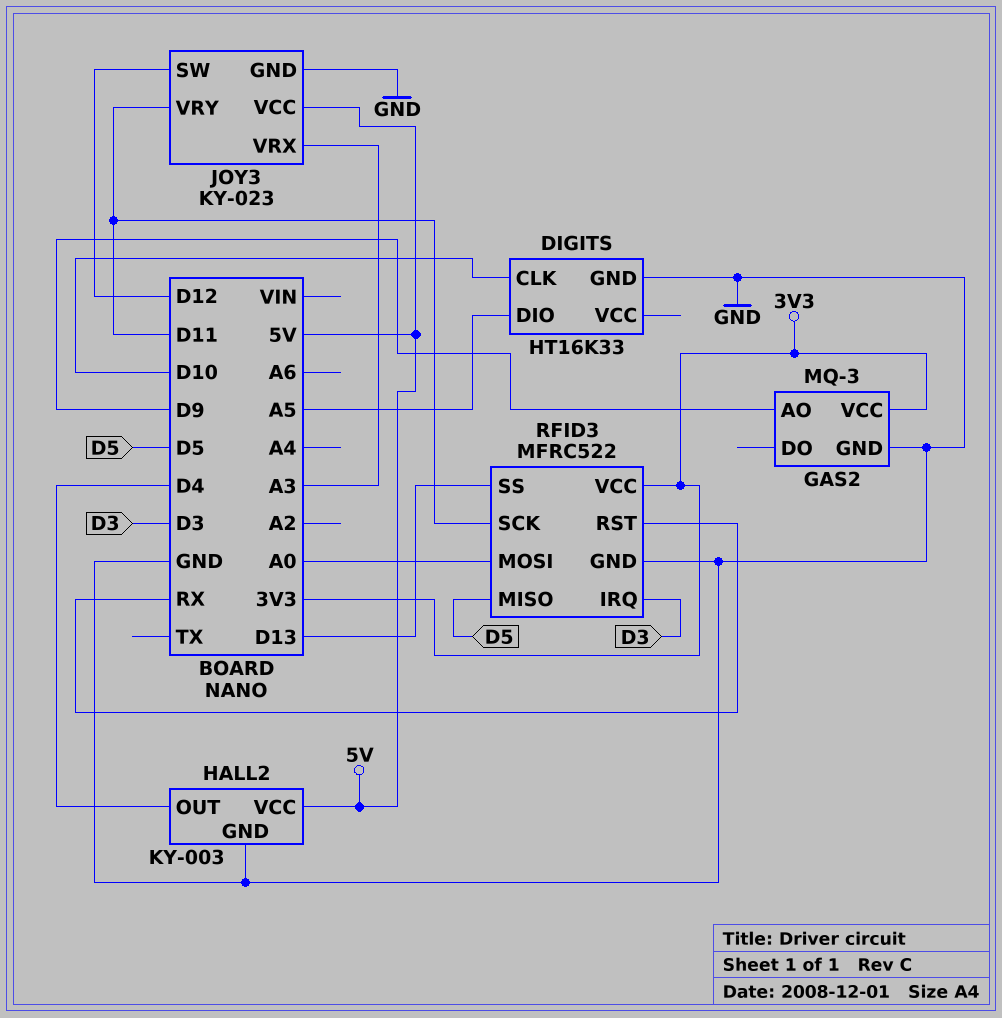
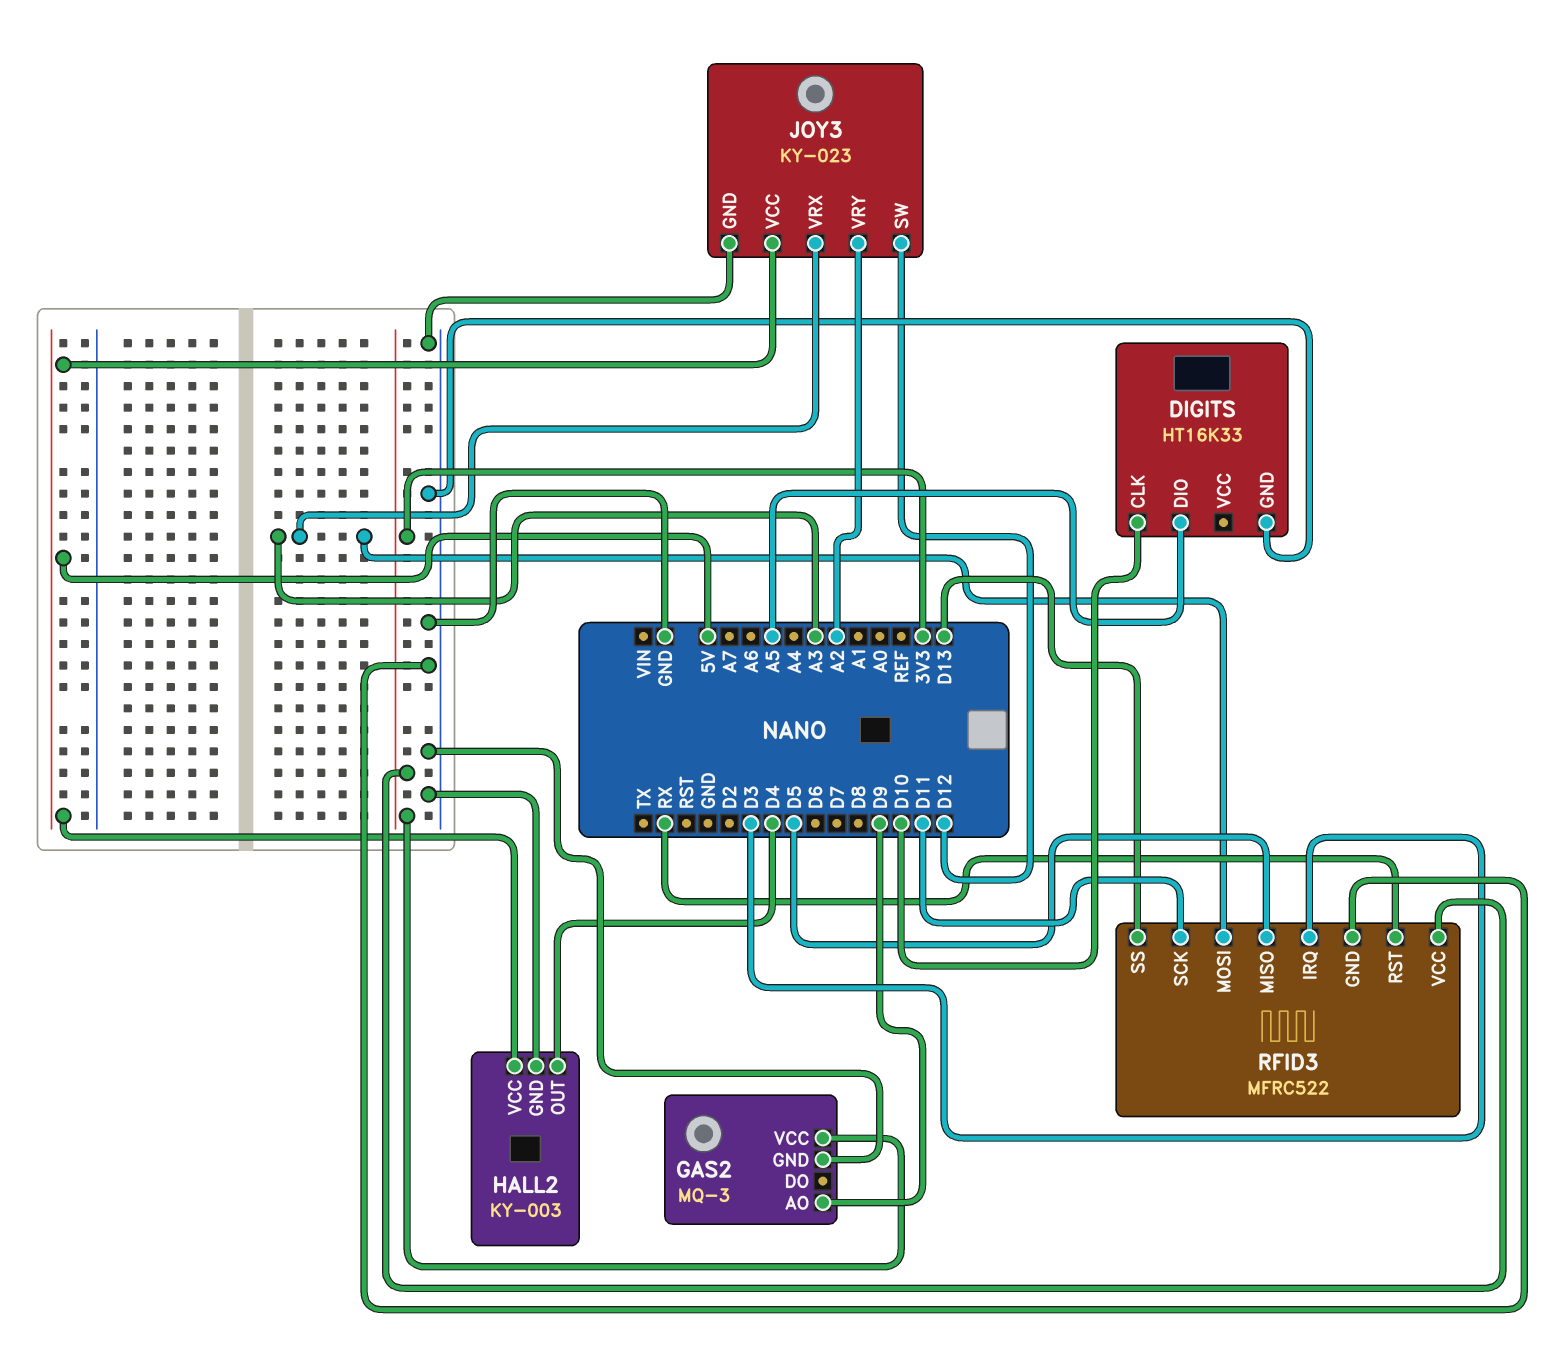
JOY3 pin VRY: D11 -> A2
RFID3 pin MOSI: A0 -> A3

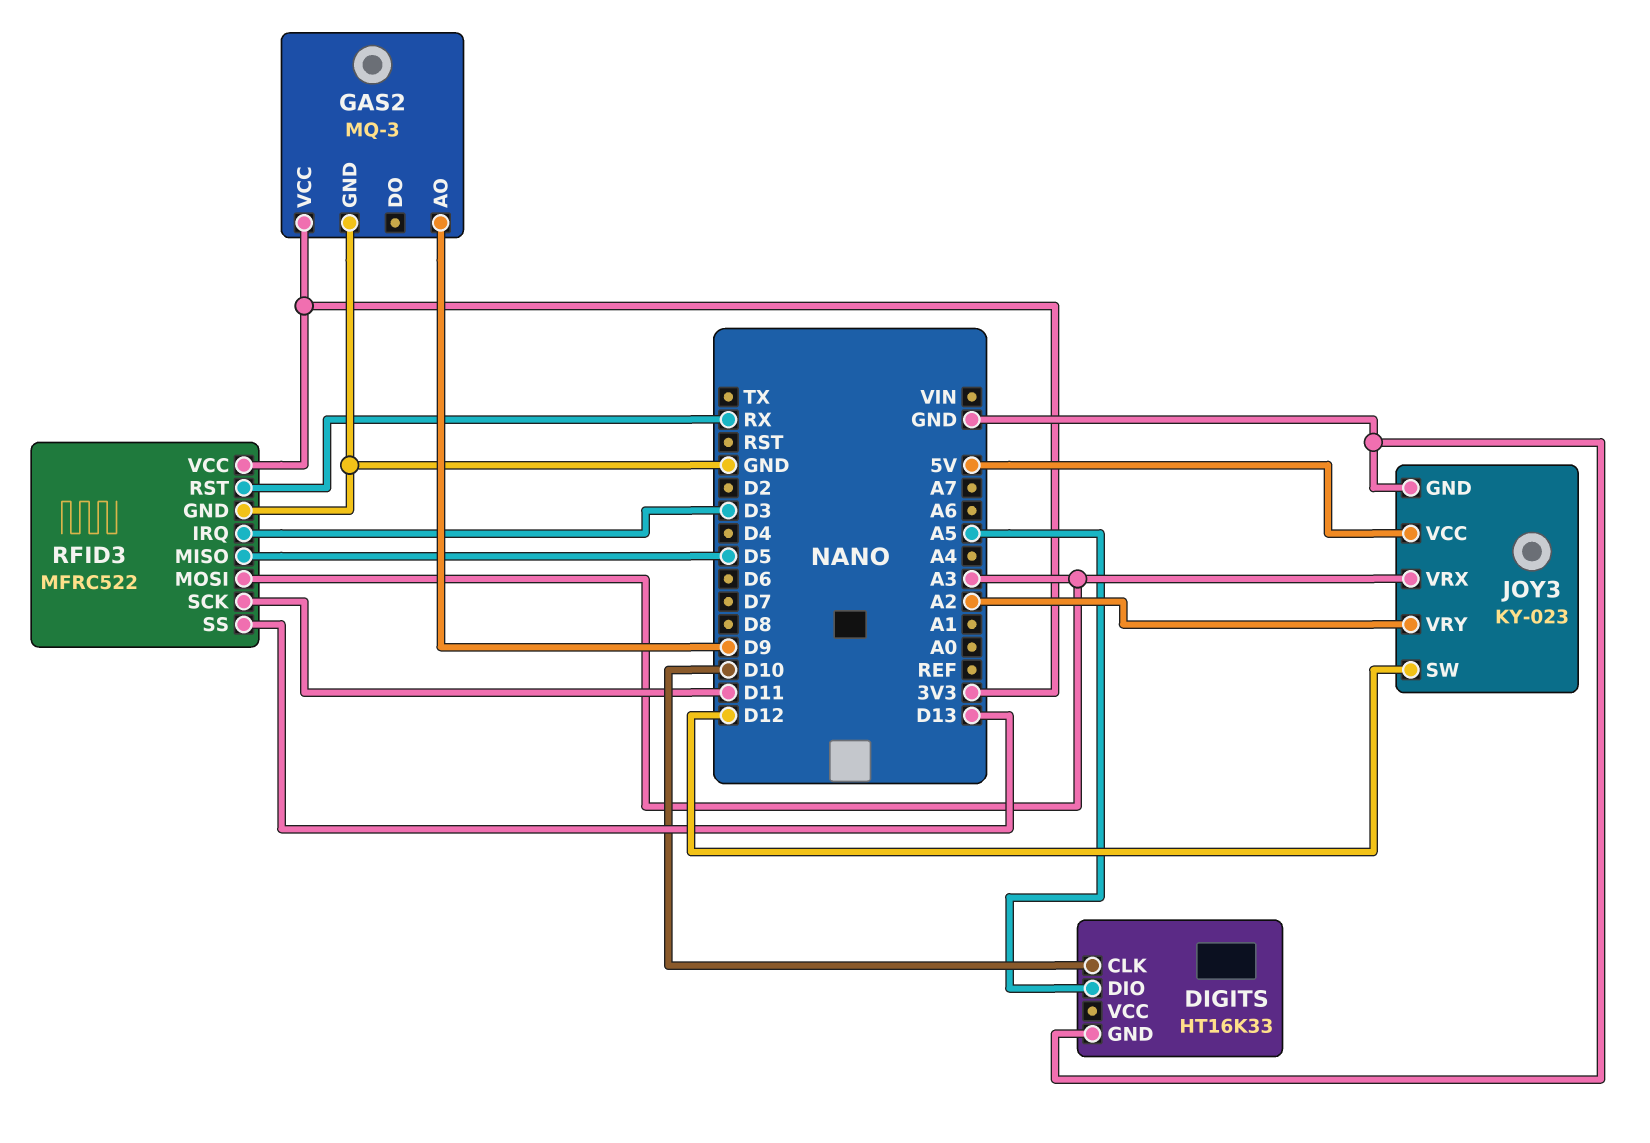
HALL2: KY-003 -> none
HALL2 pin GND: GND -> none
HALL2 pin OUT: D4 -> none
HALL2 pin VCC: 5V -> none

